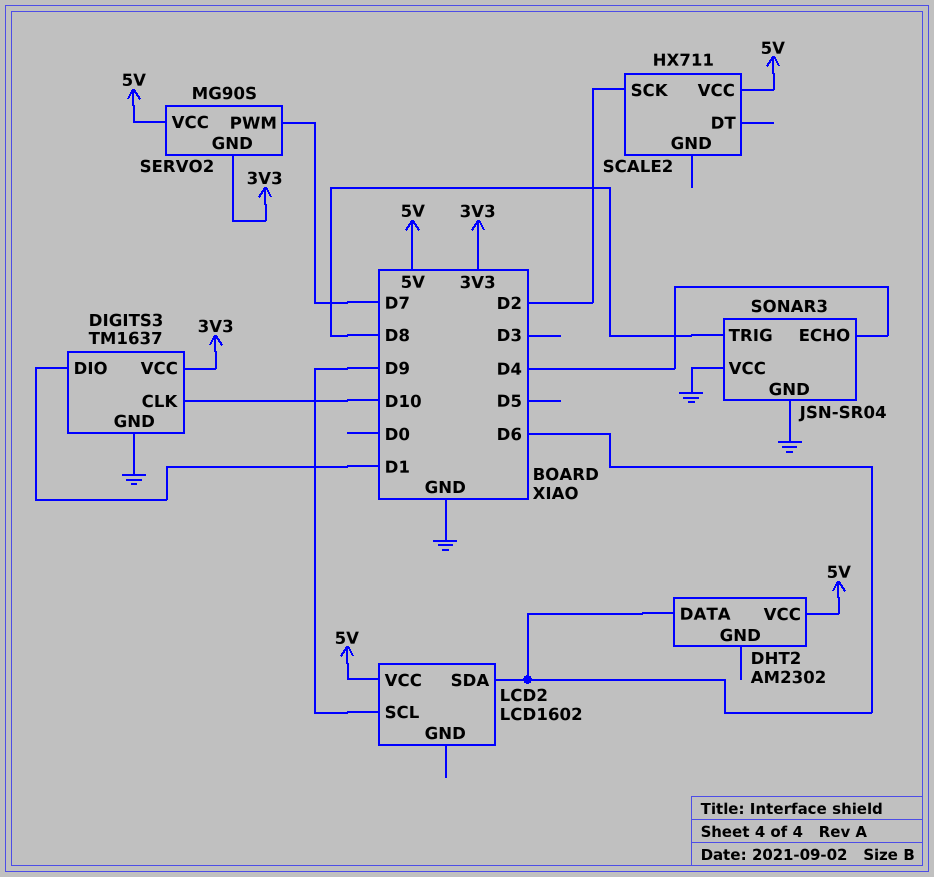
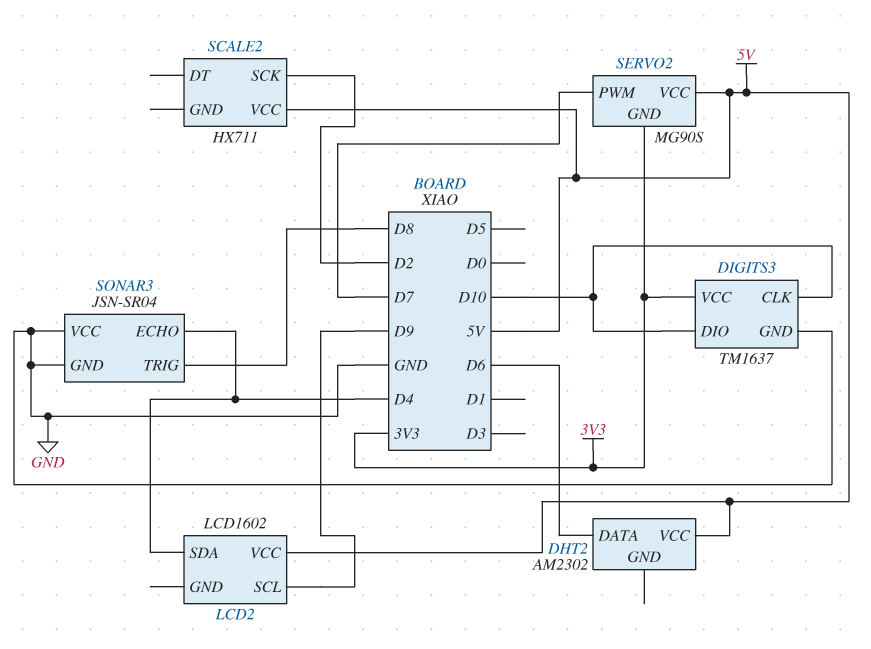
DIGITS3 pin DIO: D1 -> D10
LCD2 pin SDA: D6 -> D4

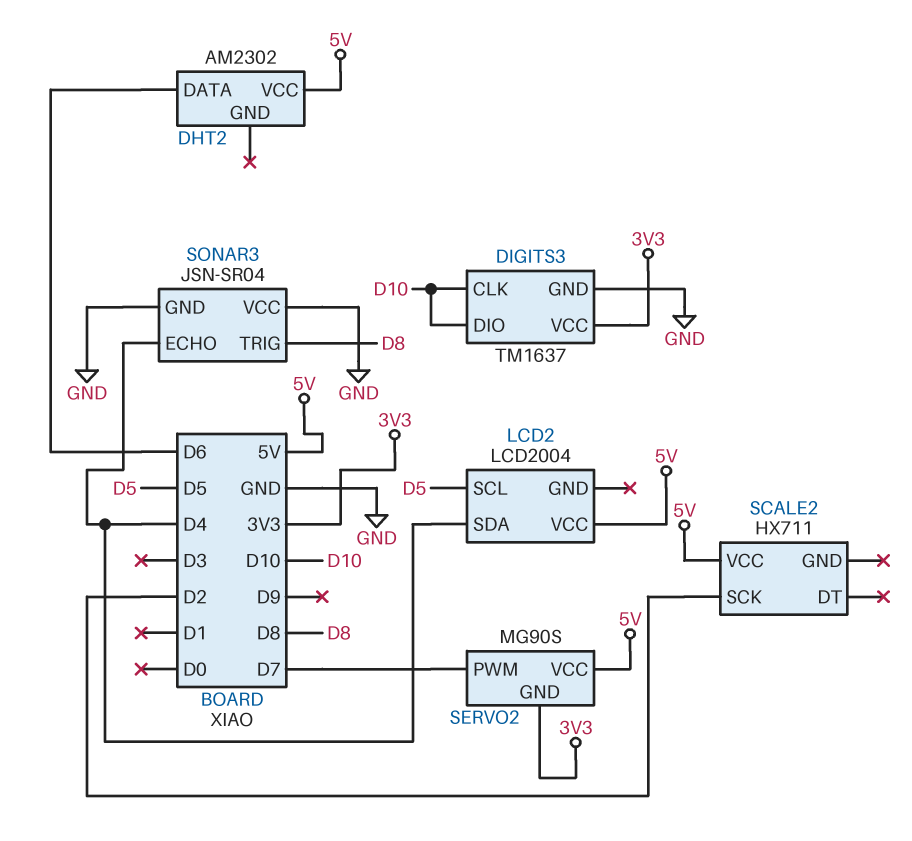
LCD2: LCD1602 -> LCD2004
LCD2 pin SCL: D9 -> D5

